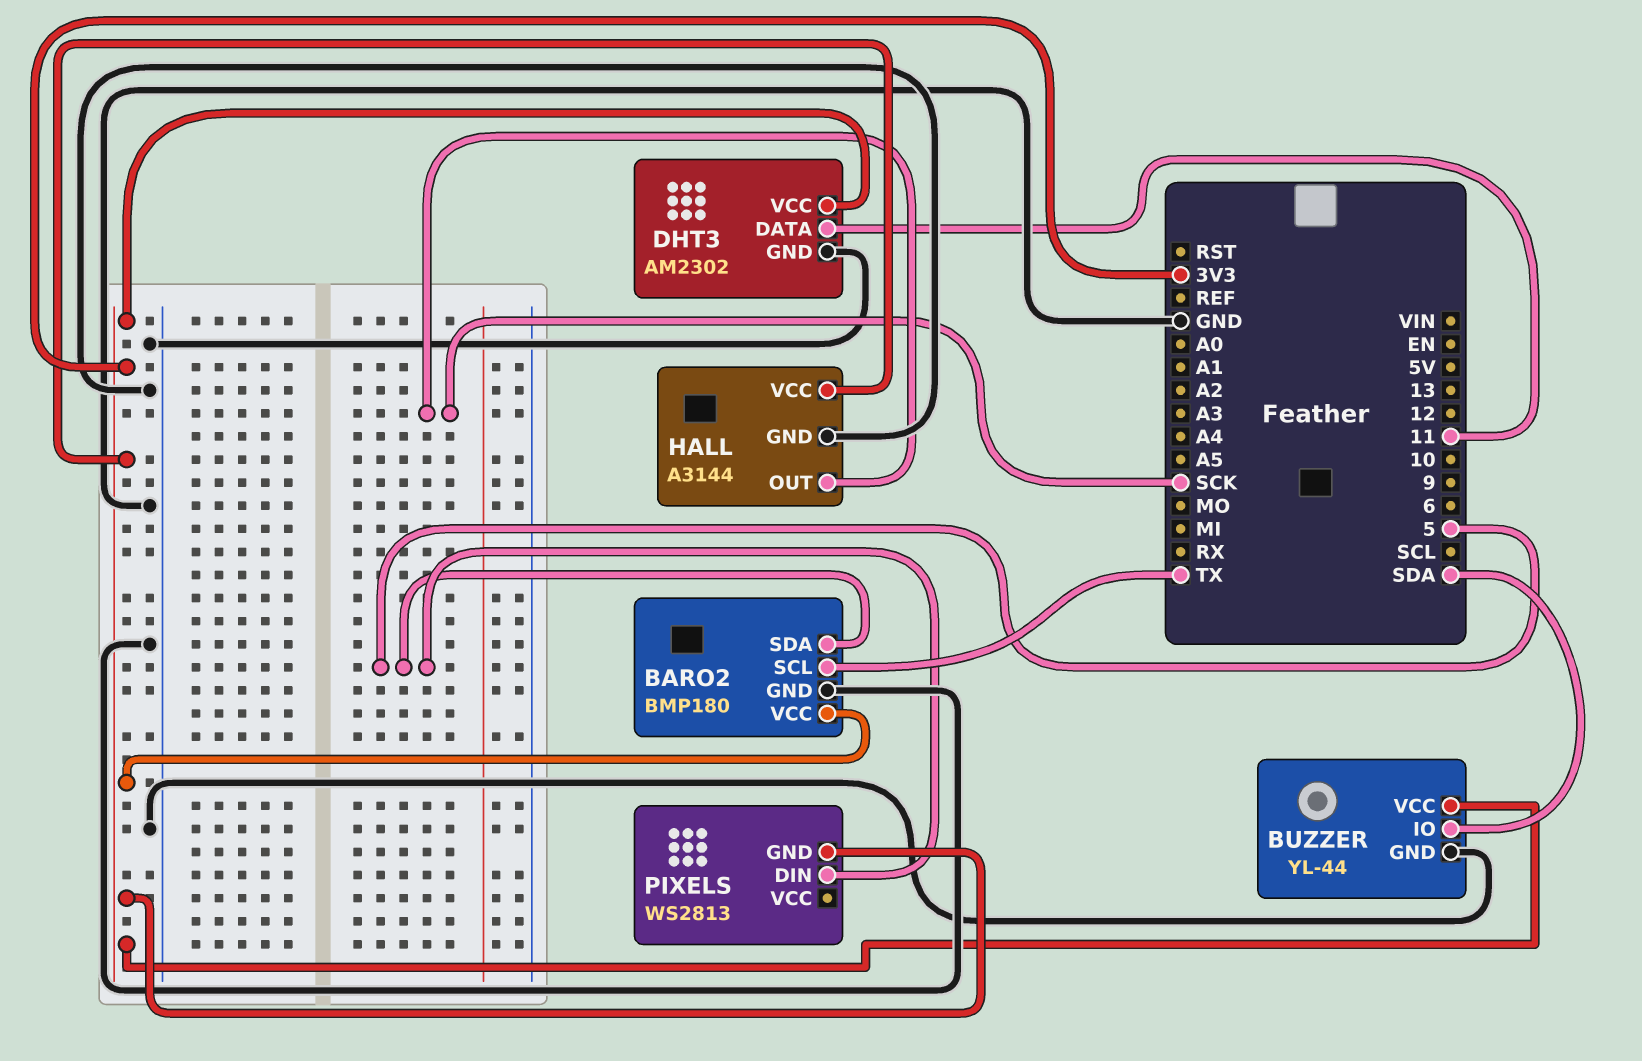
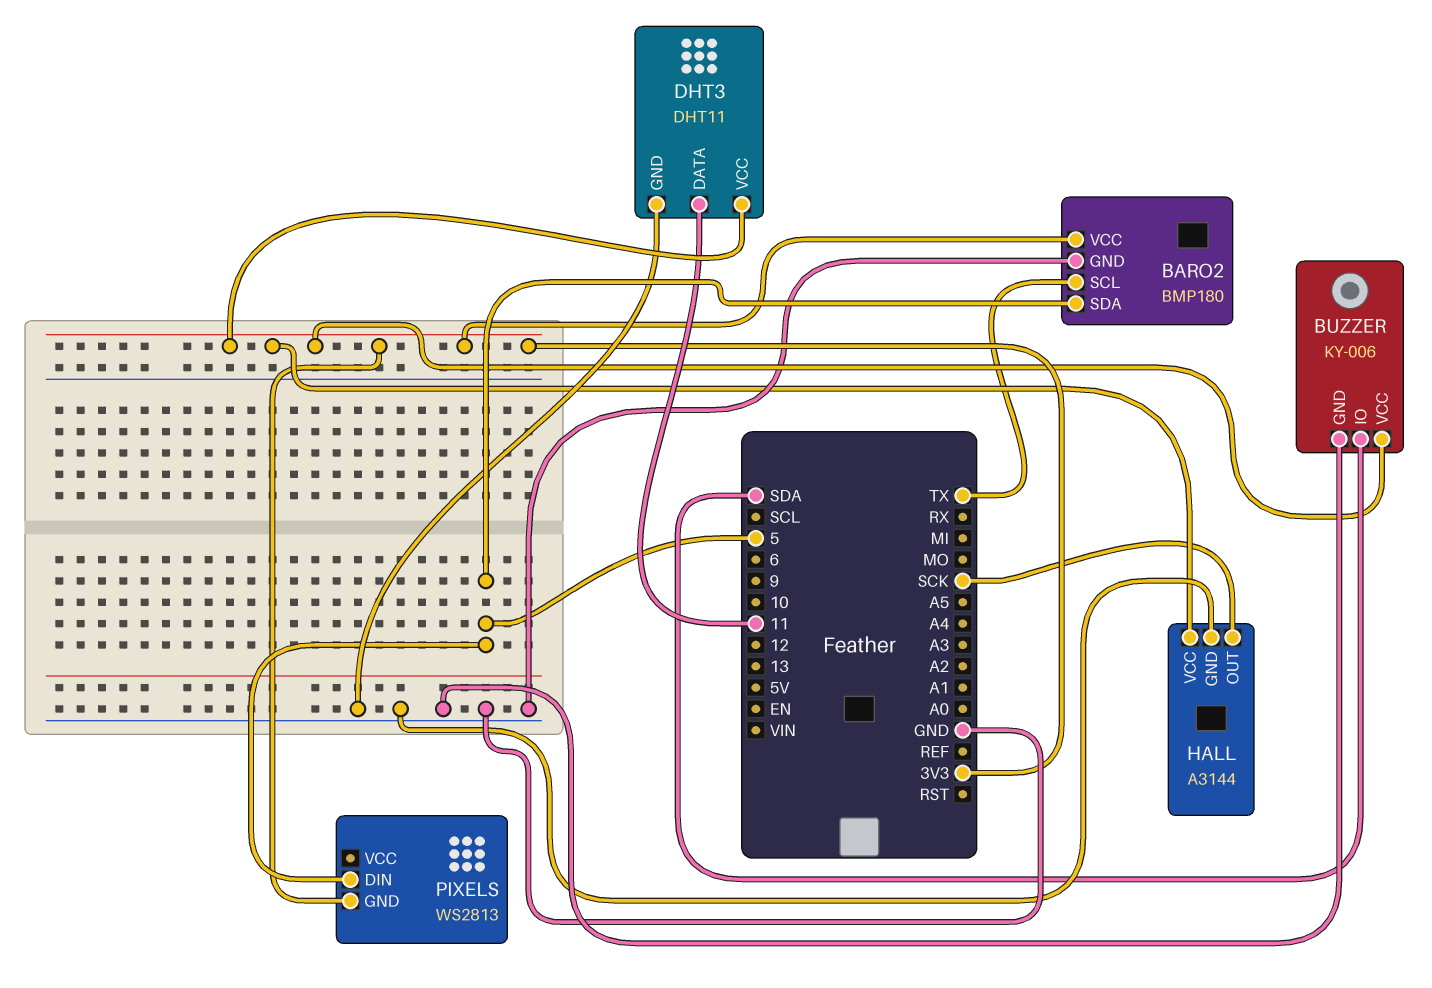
BUZZER: YL-44 -> KY-006
DHT3: AM2302 -> DHT11

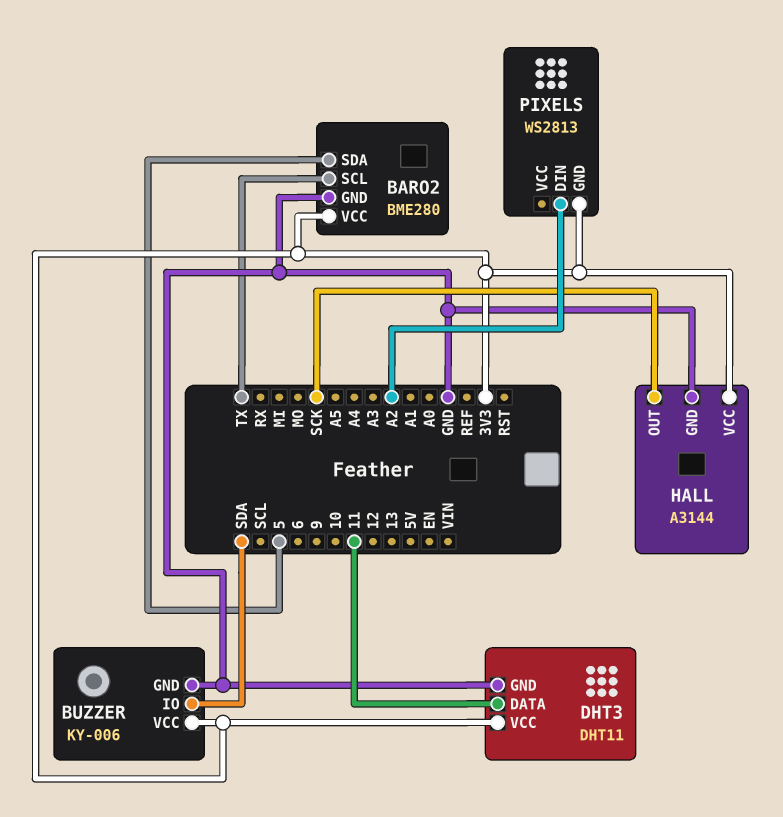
BARO2: BMP180 -> BME280
PIXELS pin DIN: 5 -> A2

